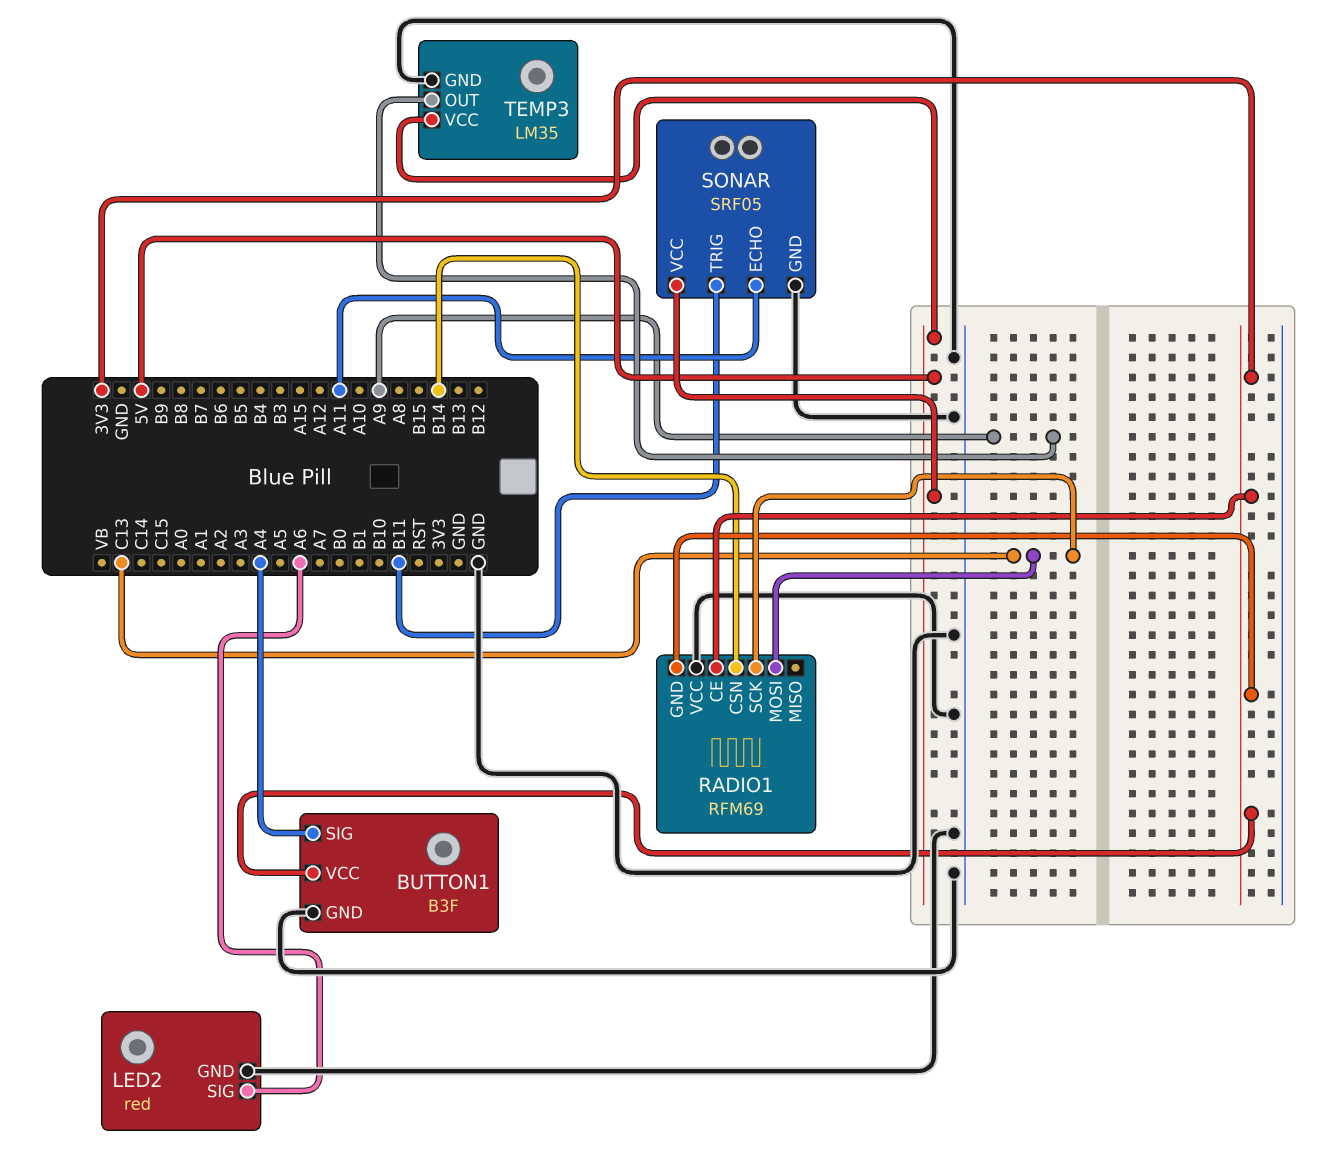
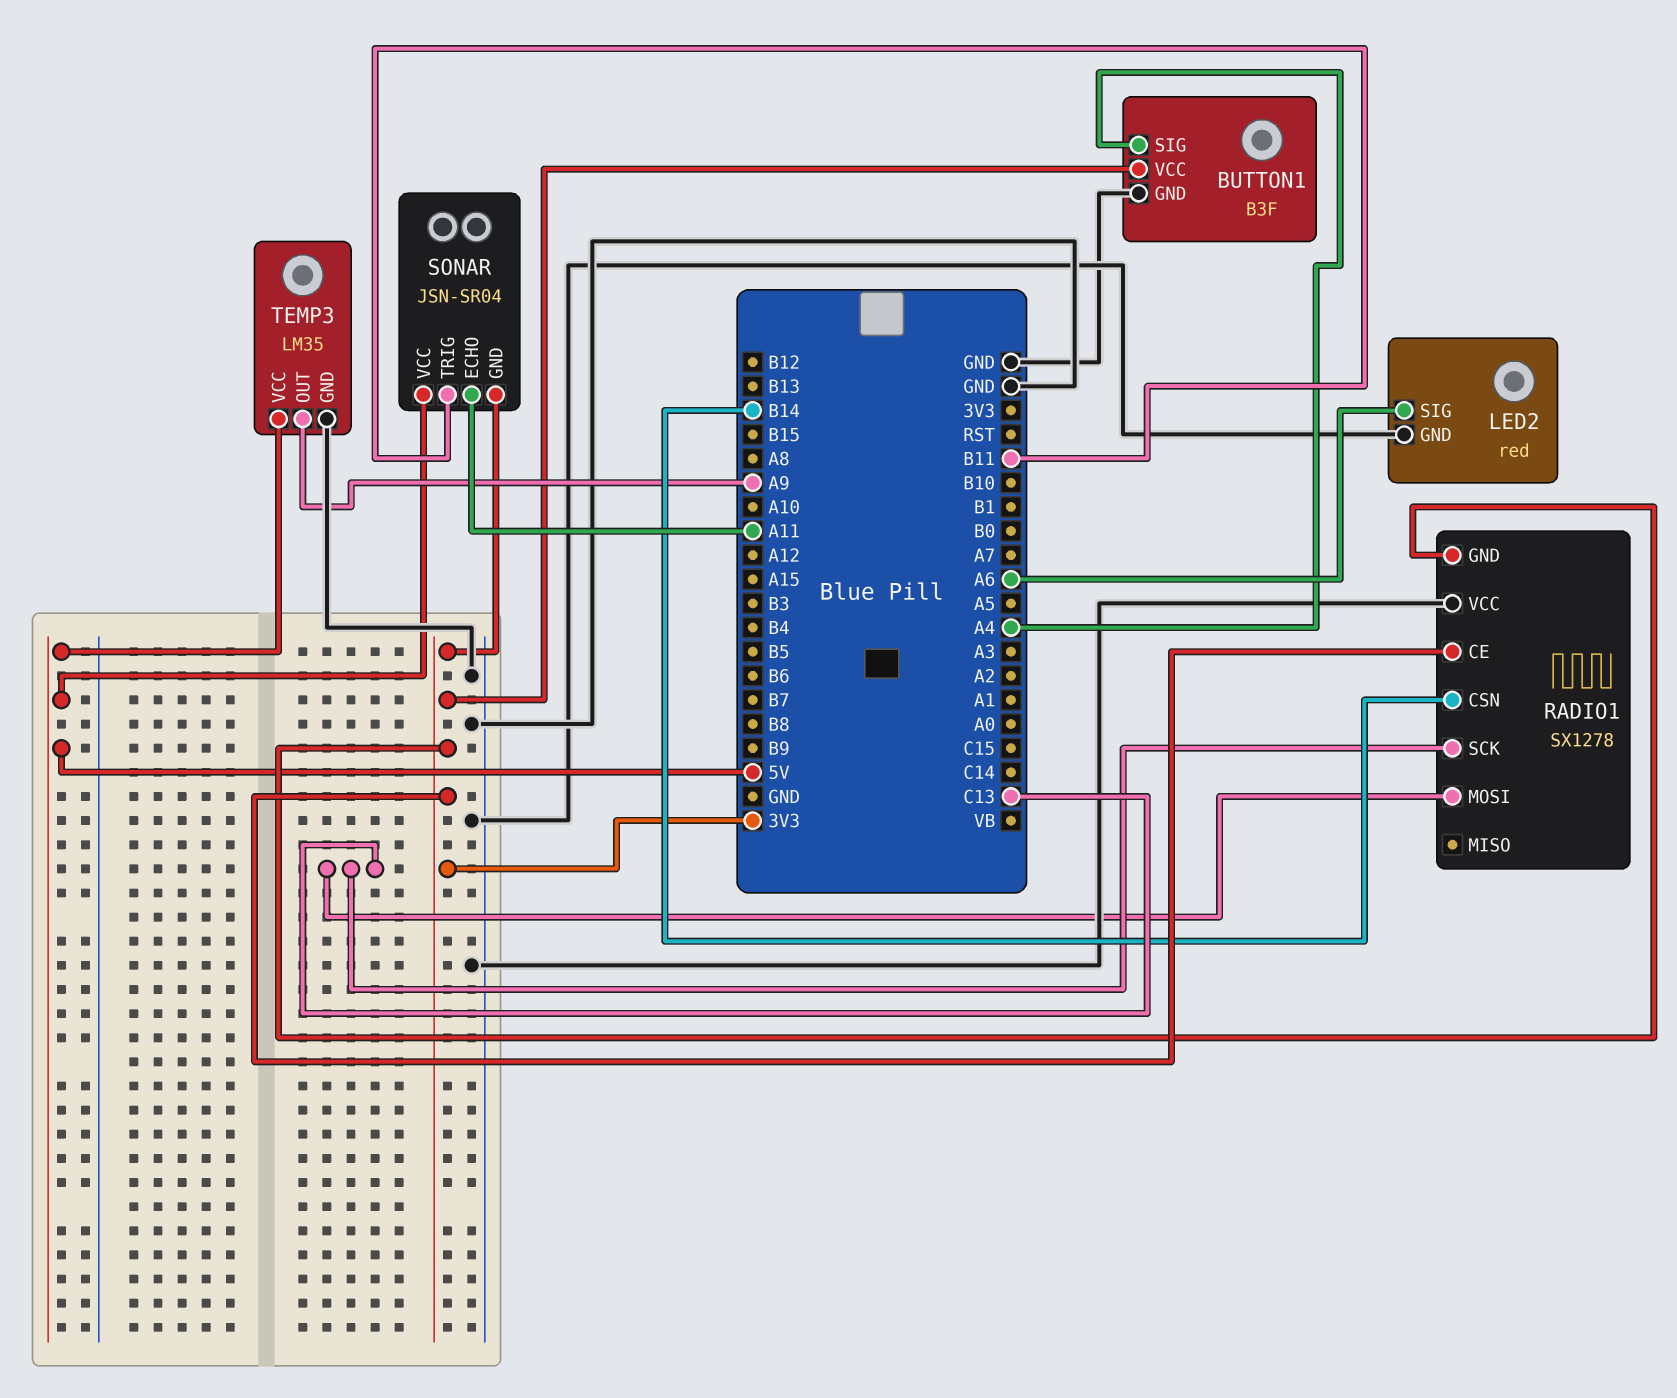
RADIO1: RFM69 -> SX1278
SONAR: SRF05 -> JSN-SR04
SONAR pin GND: GND -> 3V3

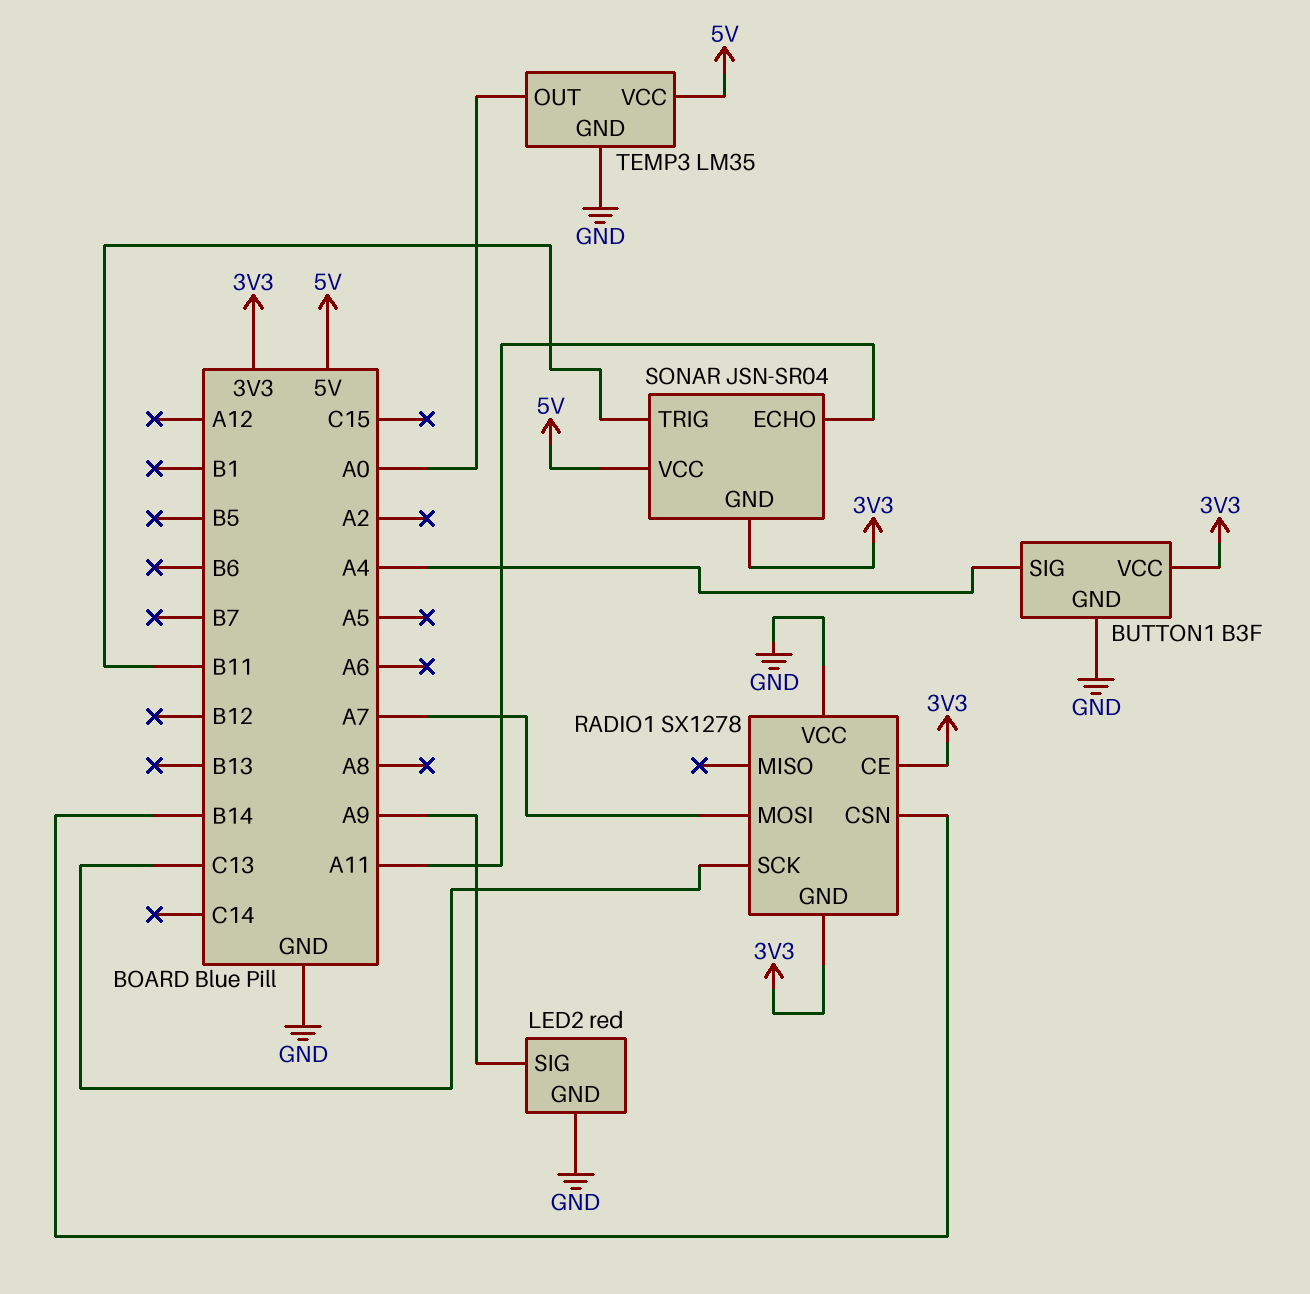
LED2 pin SIG: A6 -> A9
RADIO1 pin MOSI: C13 -> A7
TEMP3 pin OUT: A9 -> A0

